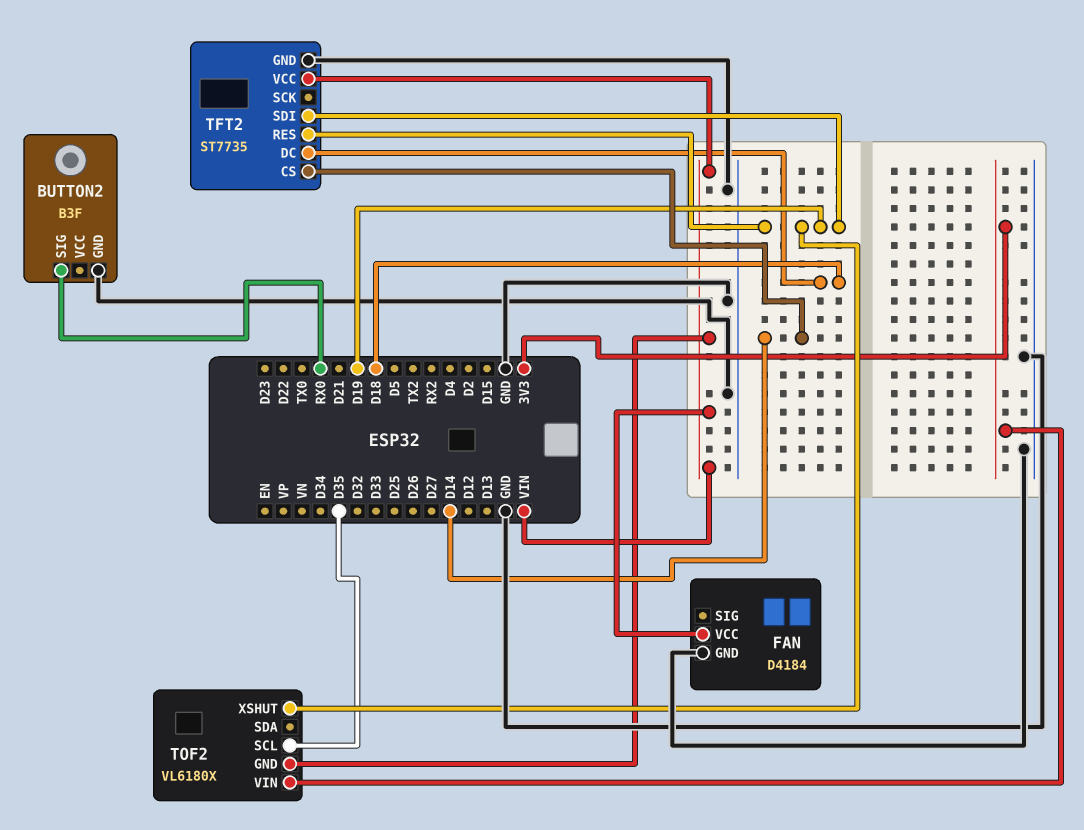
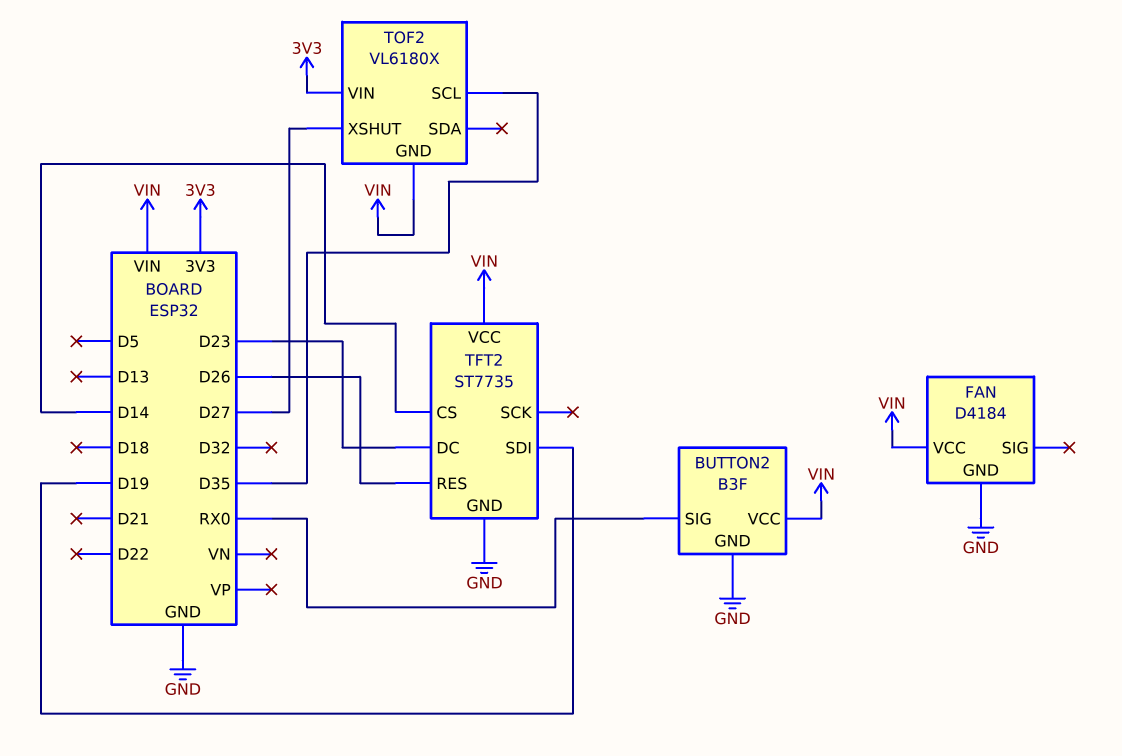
BUTTON2 pin VCC: none -> VIN
TFT2 pin DC: D18 -> D23
TFT2 pin RES: D19 -> D26
TOF2 pin XSHUT: D19 -> D27

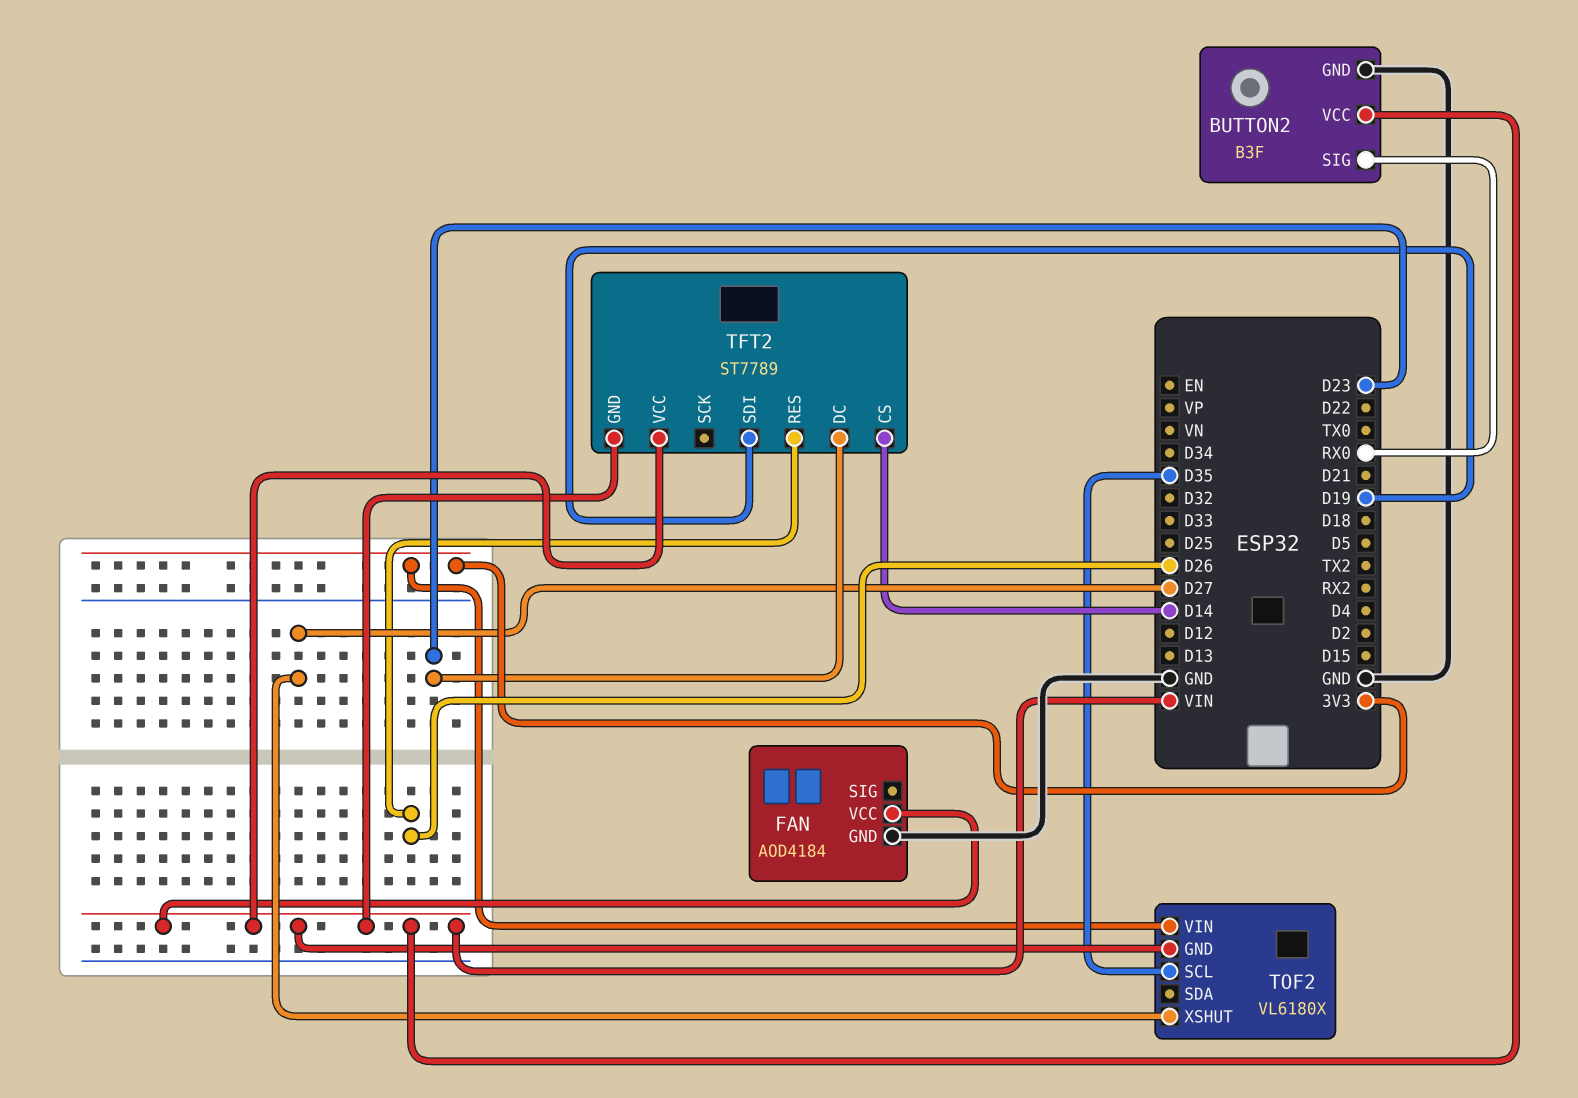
FAN: D4184 -> AOD4184
TFT2: ST7735 -> ST7789
TFT2 pin GND: GND -> VIN

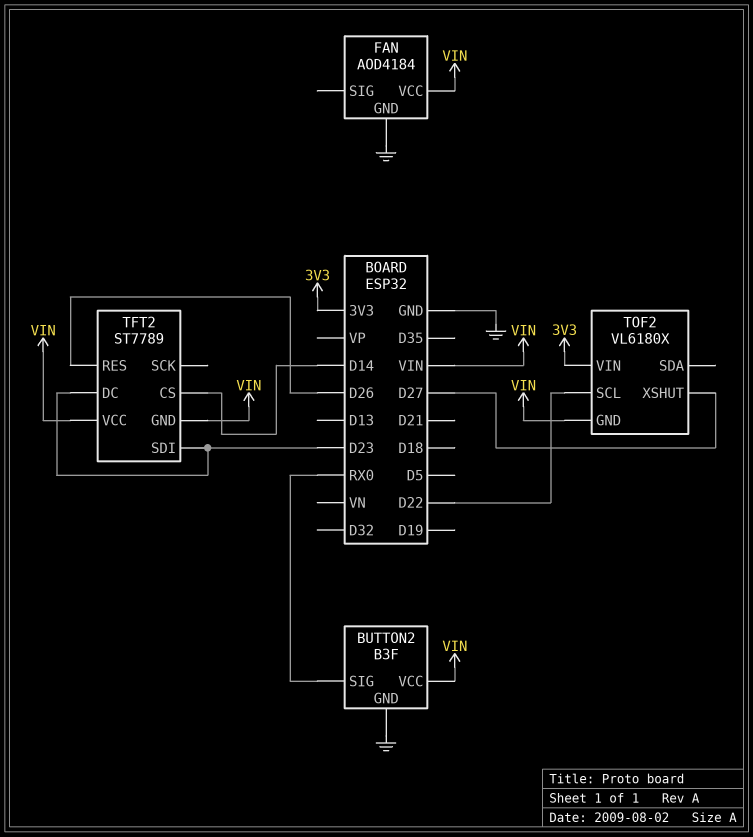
TFT2 pin SDI: D19 -> D23
TOF2 pin SCL: D35 -> D22

